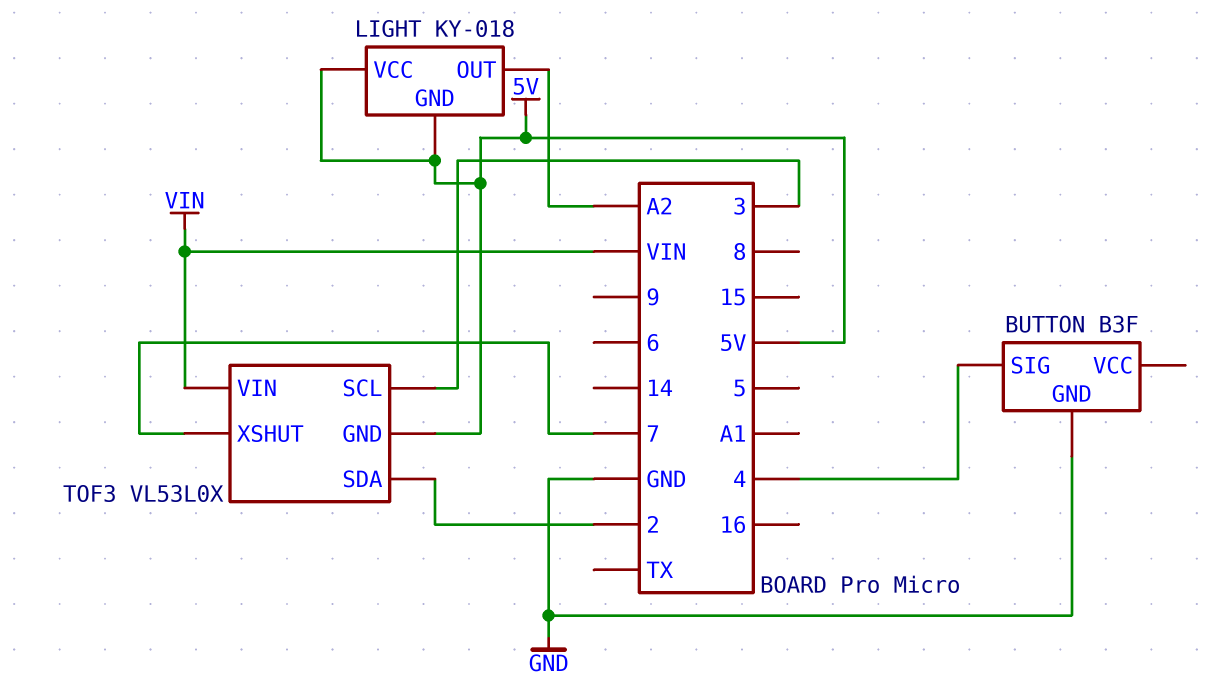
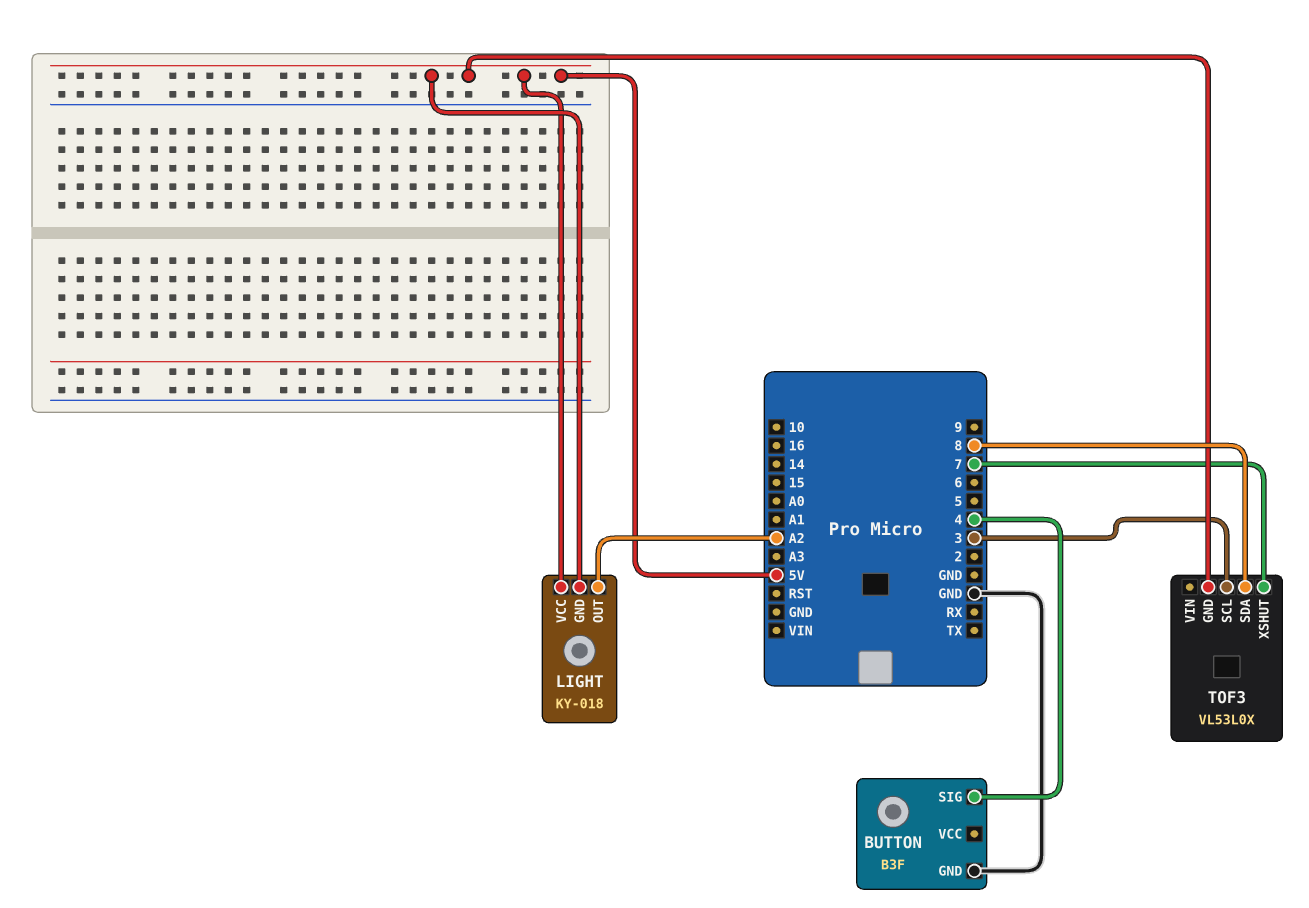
TOF3 pin SDA: 2 -> 8
TOF3 pin VIN: VIN -> none

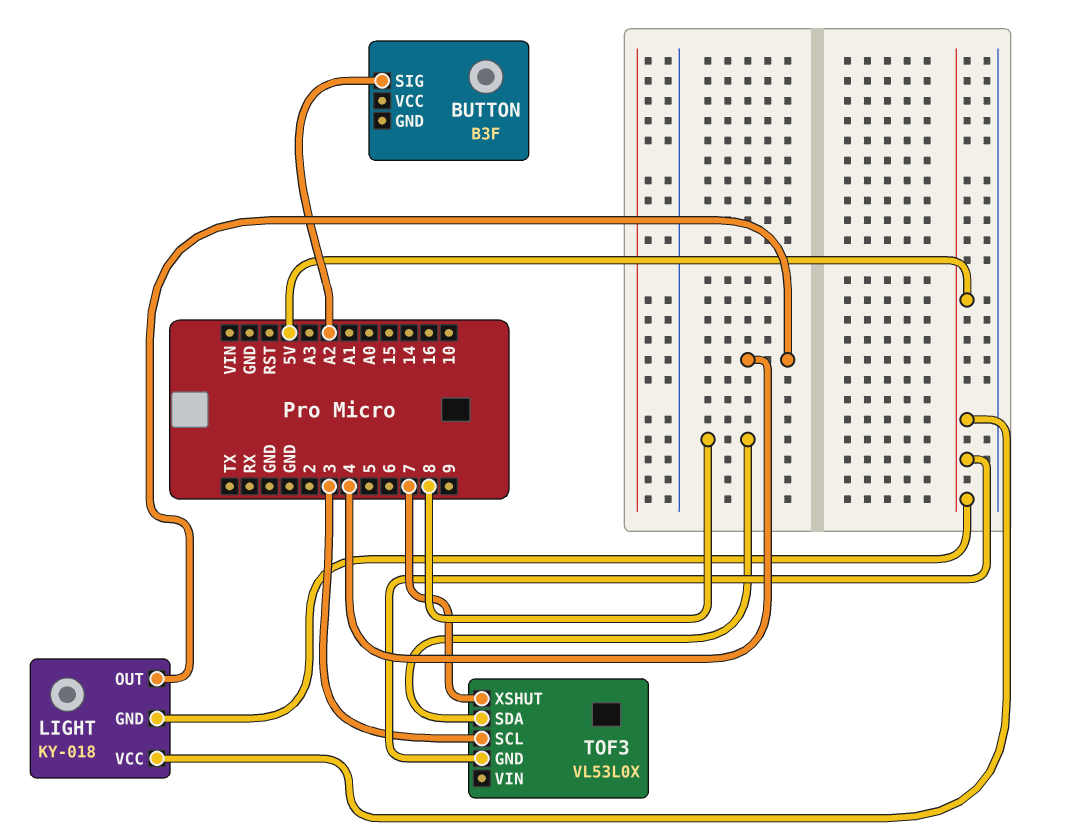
BUTTON pin GND: GND -> none
BUTTON pin SIG: 4 -> A2
LIGHT pin OUT: A2 -> 4

